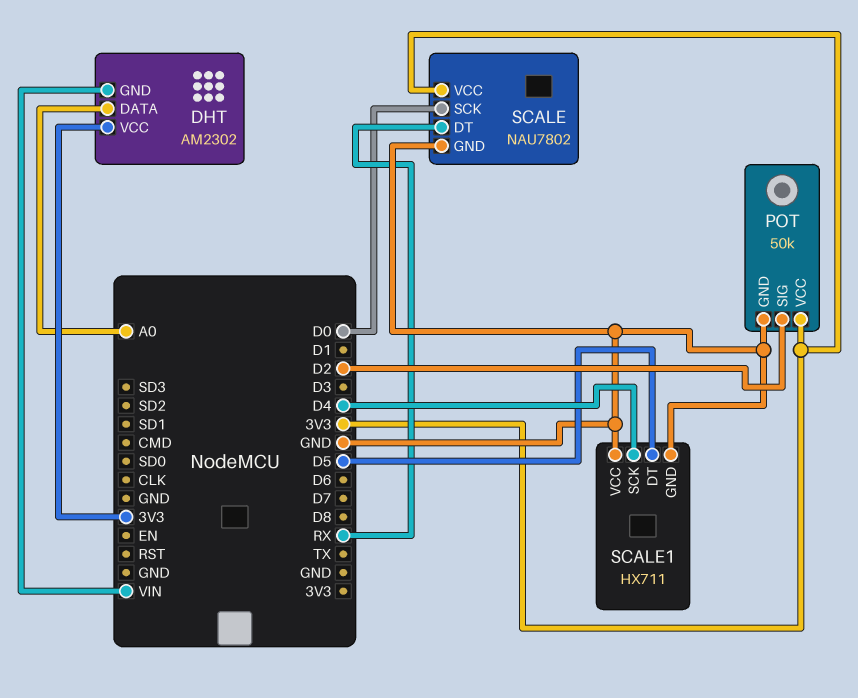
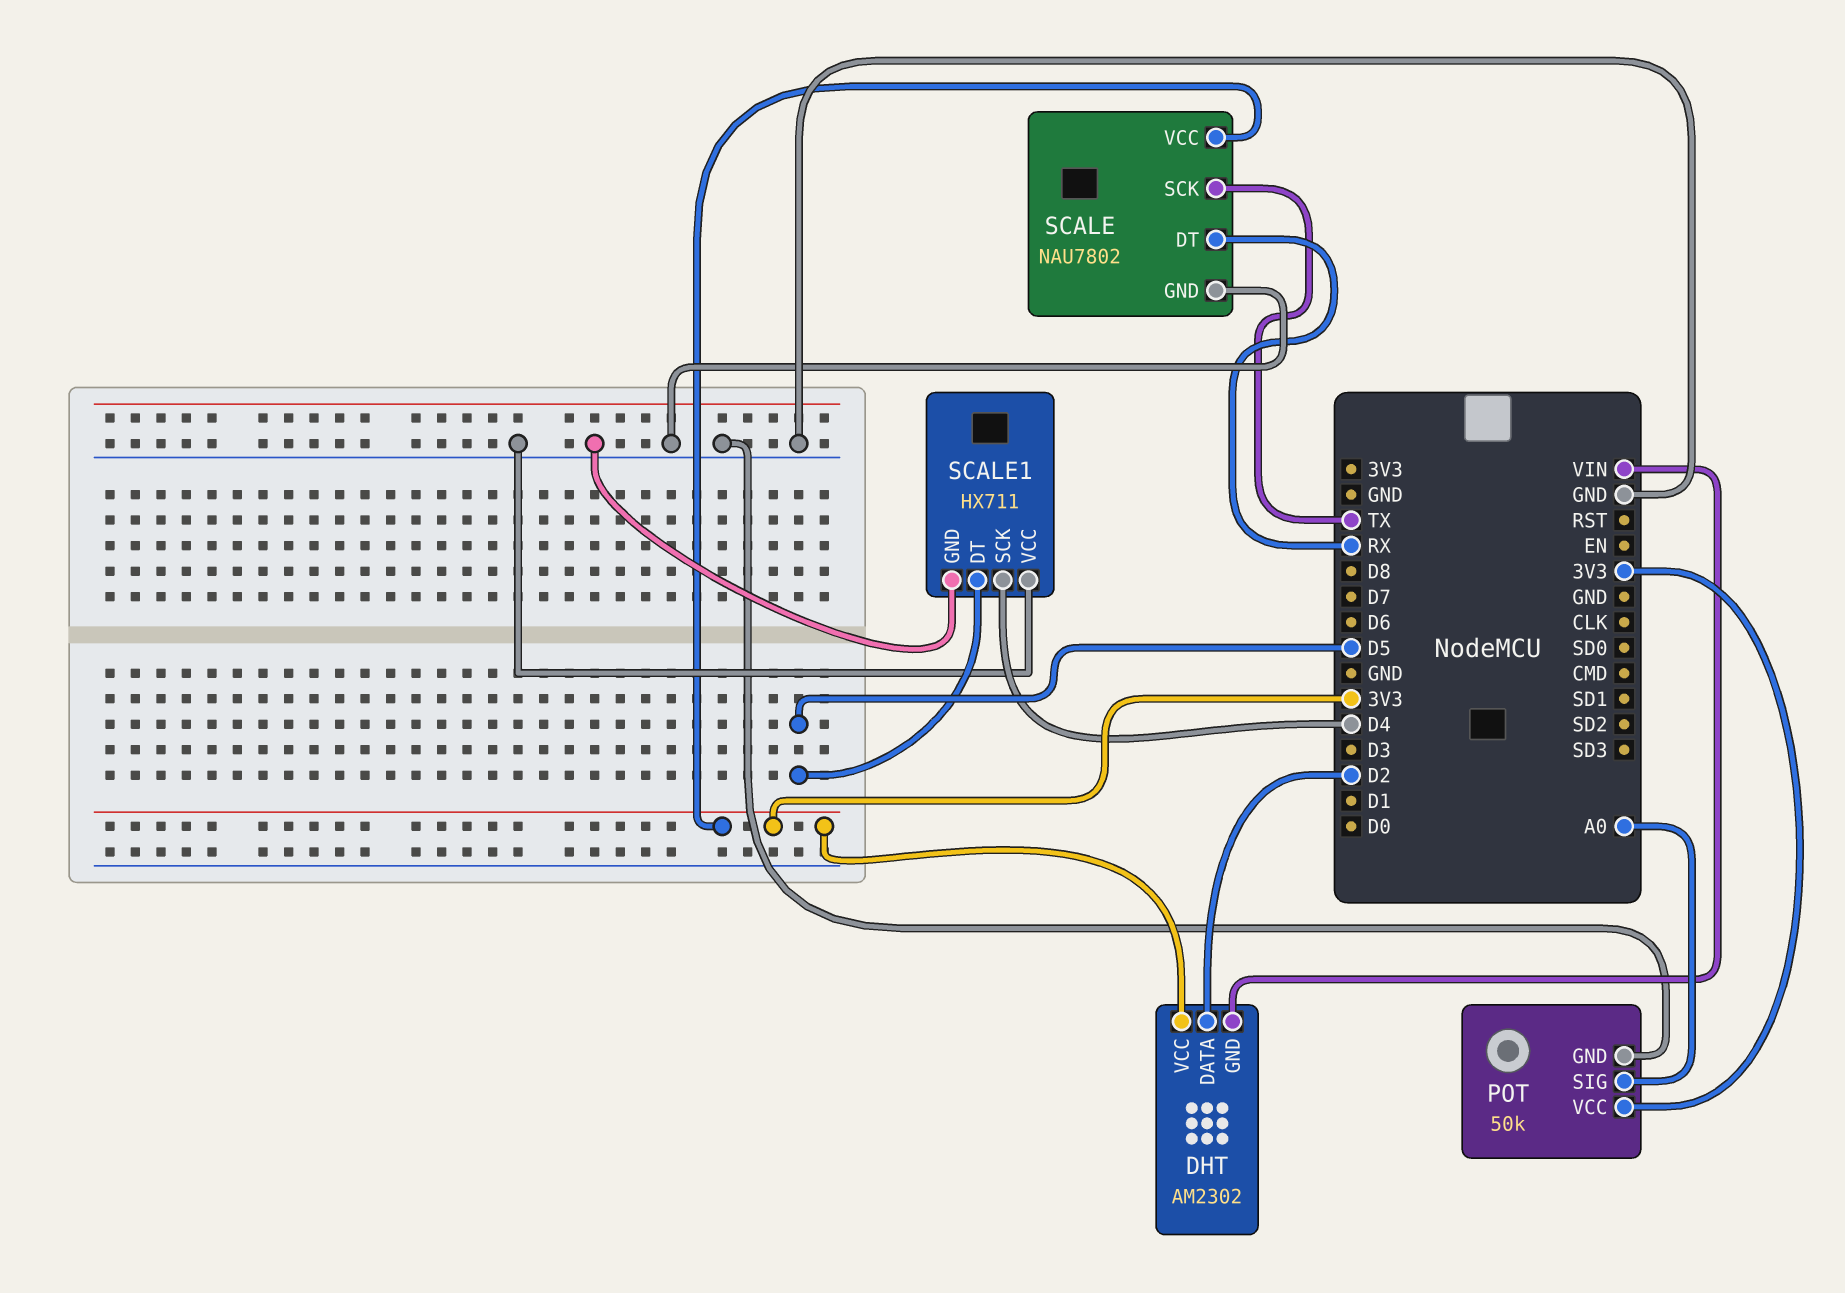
DHT pin DATA: A0 -> D2
POT pin SIG: D2 -> A0
SCALE pin SCK: D0 -> TX

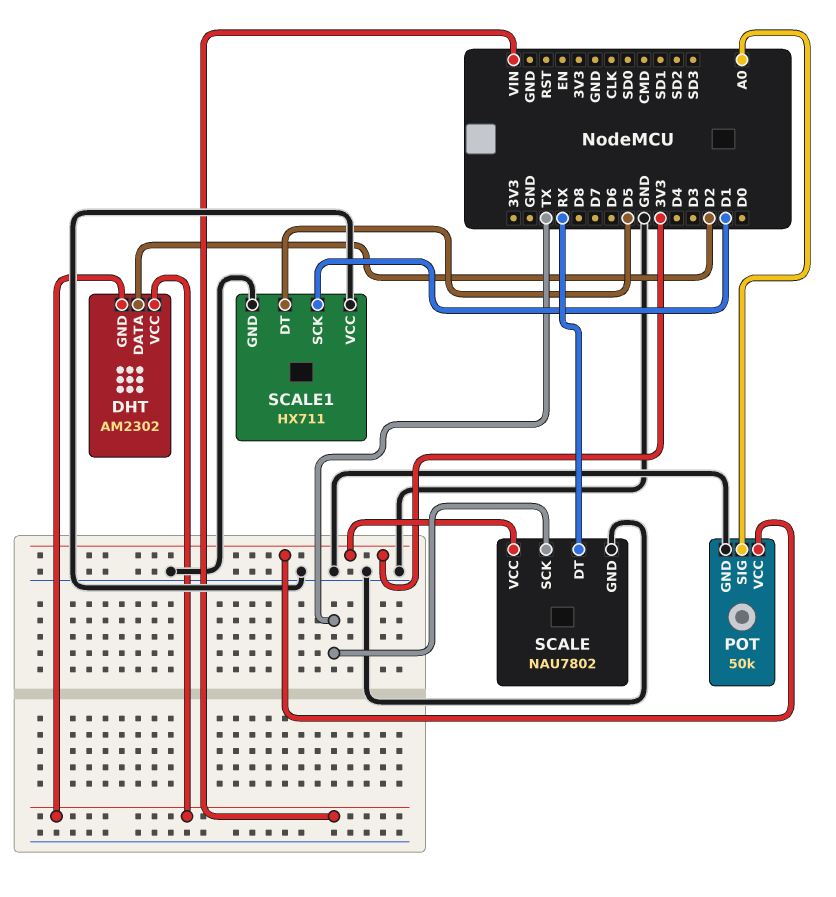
DHT pin VCC: 3V3 -> VIN
SCALE1 pin SCK: D4 -> D1

